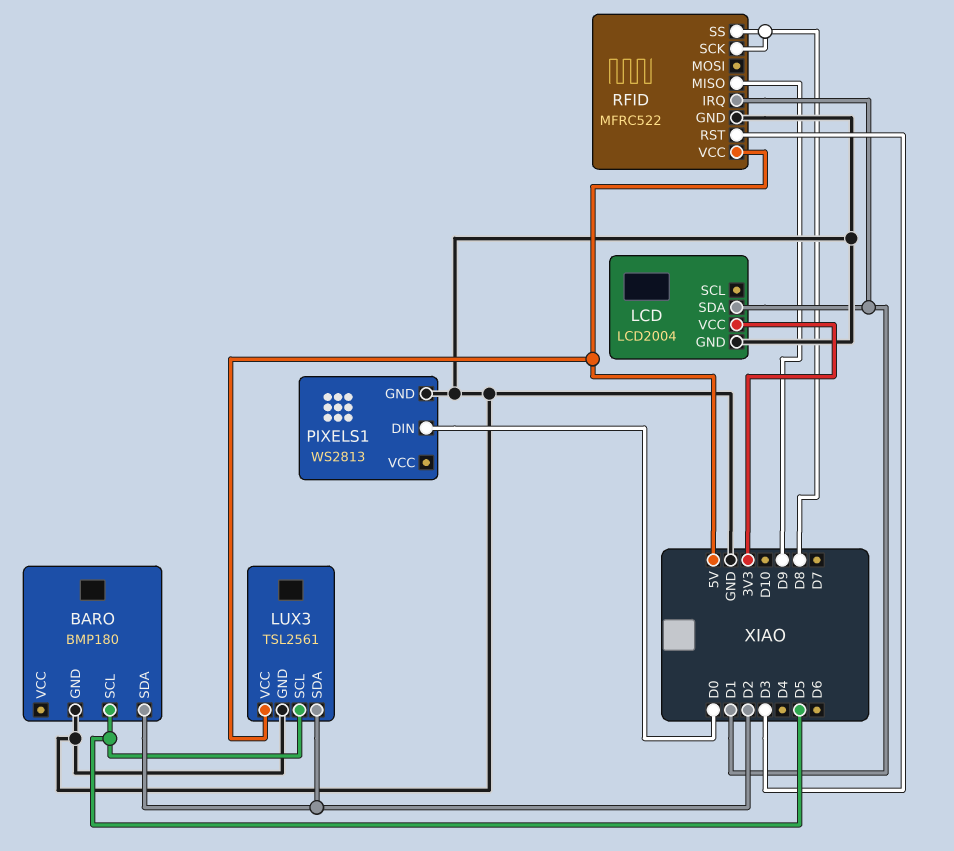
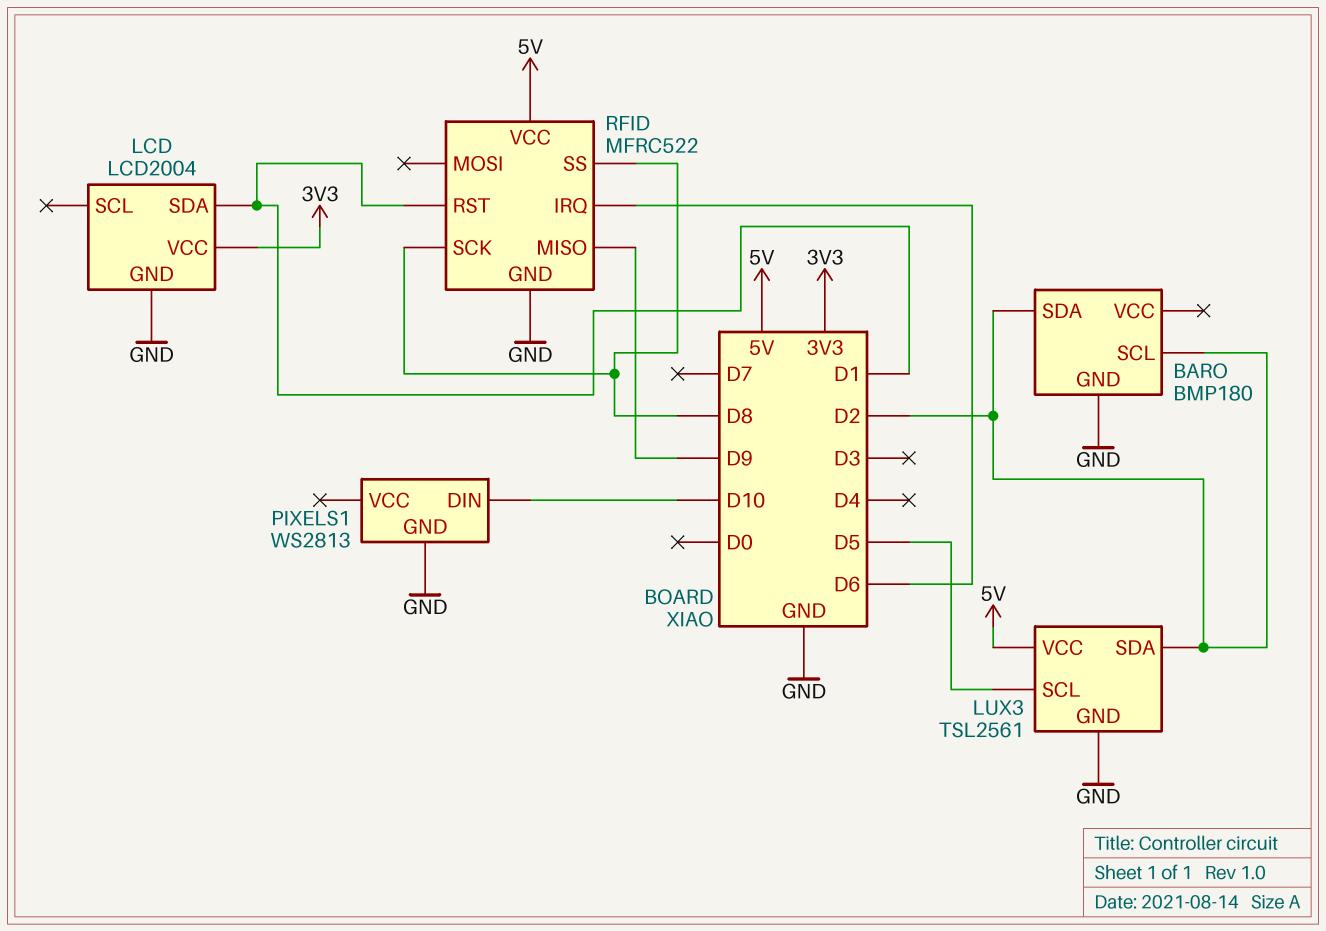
BARO pin SCL: D5 -> D2
PIXELS1 pin DIN: D0 -> D10
RFID pin IRQ: D1 -> D6
RFID pin RST: D3 -> D1

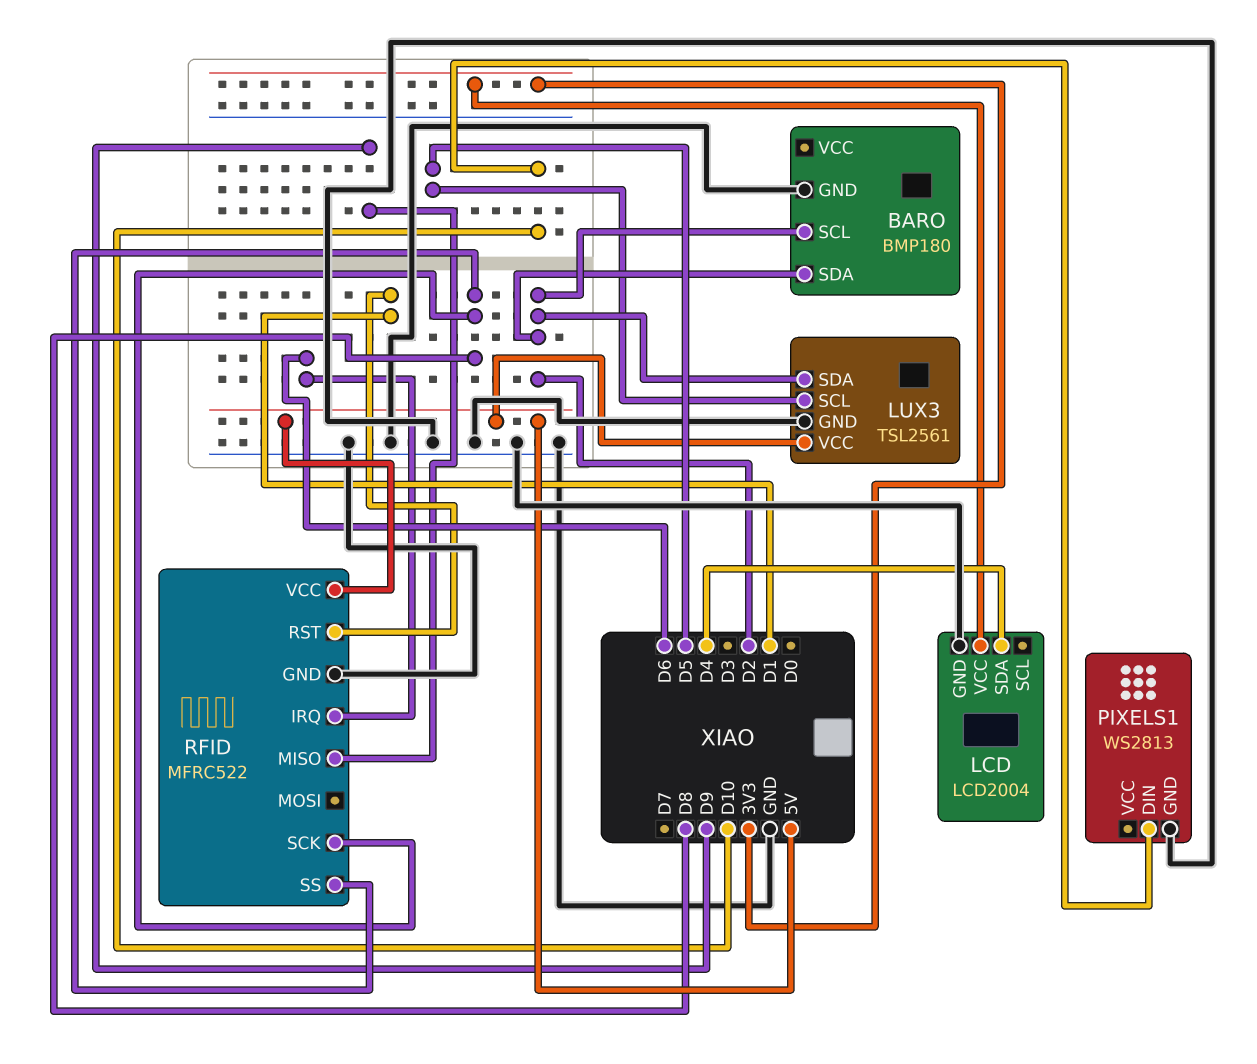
LCD pin SDA: D1 -> D4

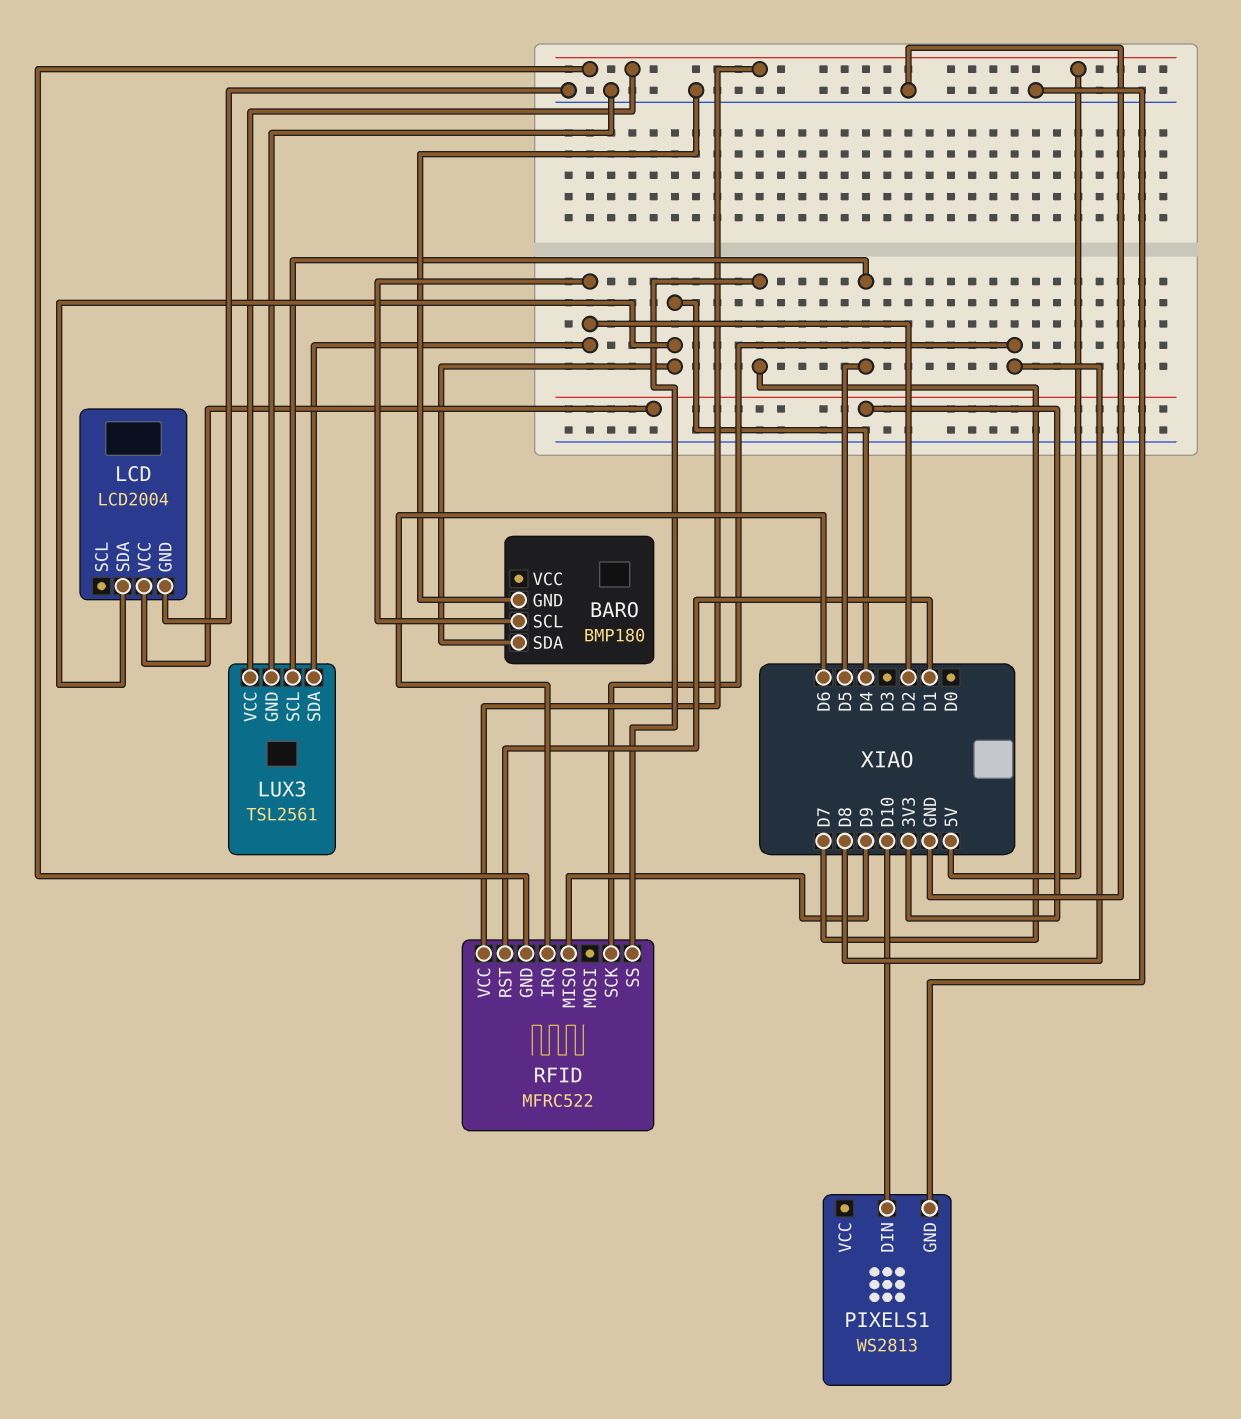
BARO pin SDA: D2 -> D4
RFID pin GND: GND -> 5V
RFID pin SS: D8 -> D7

